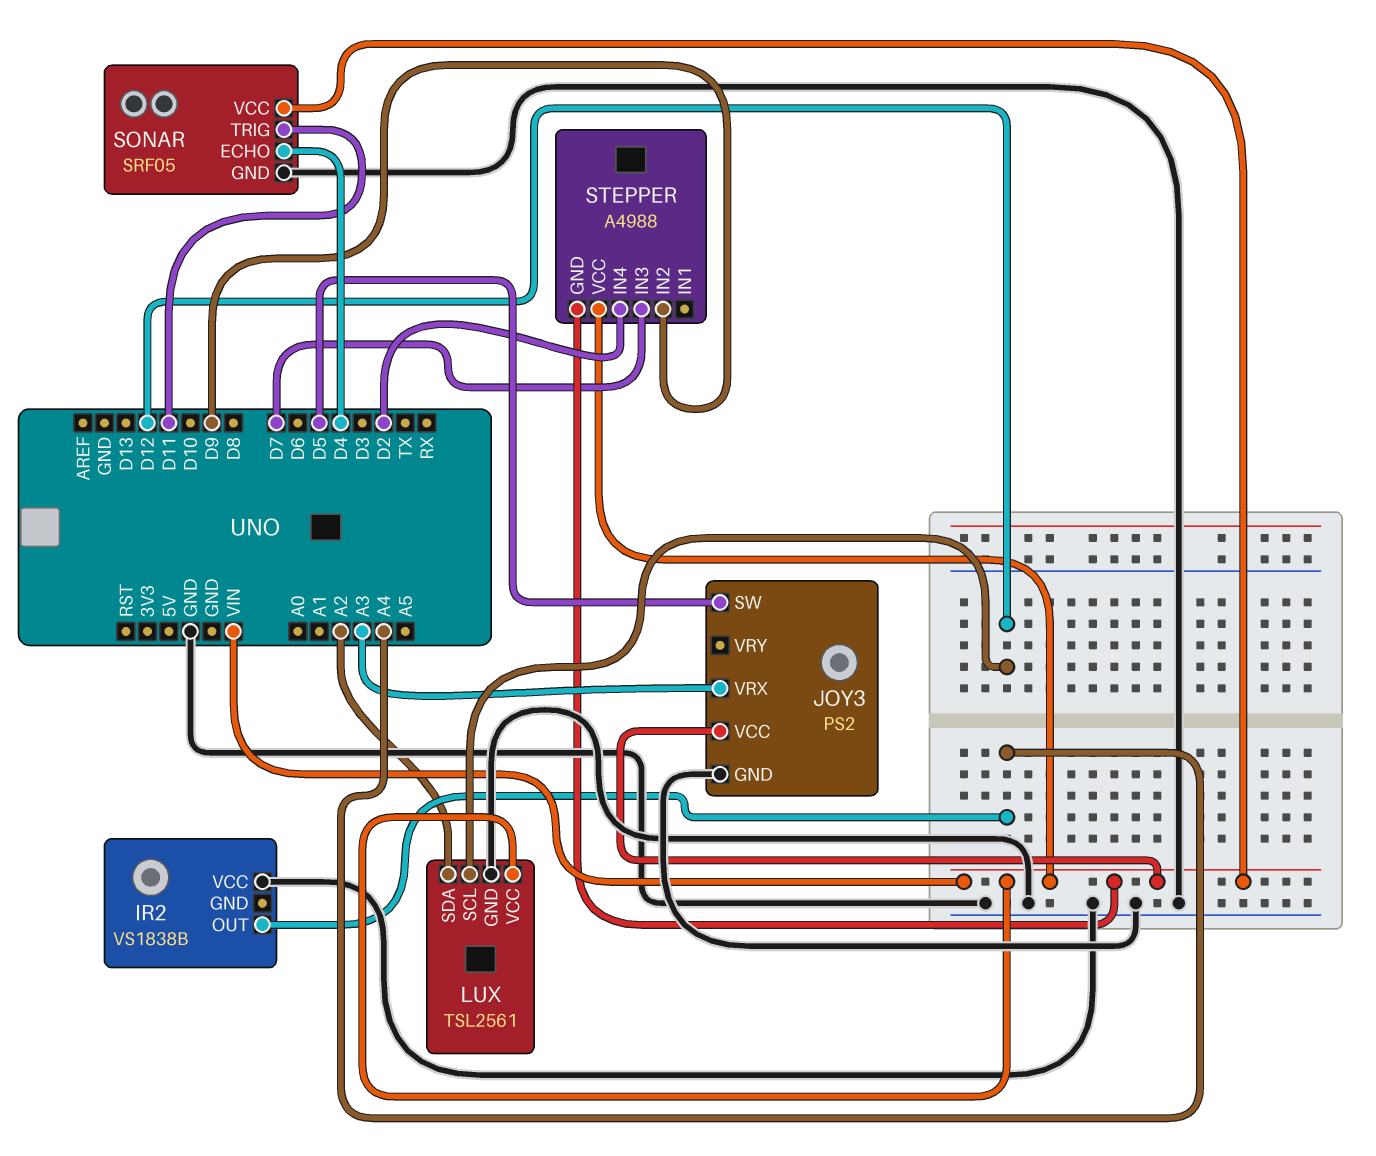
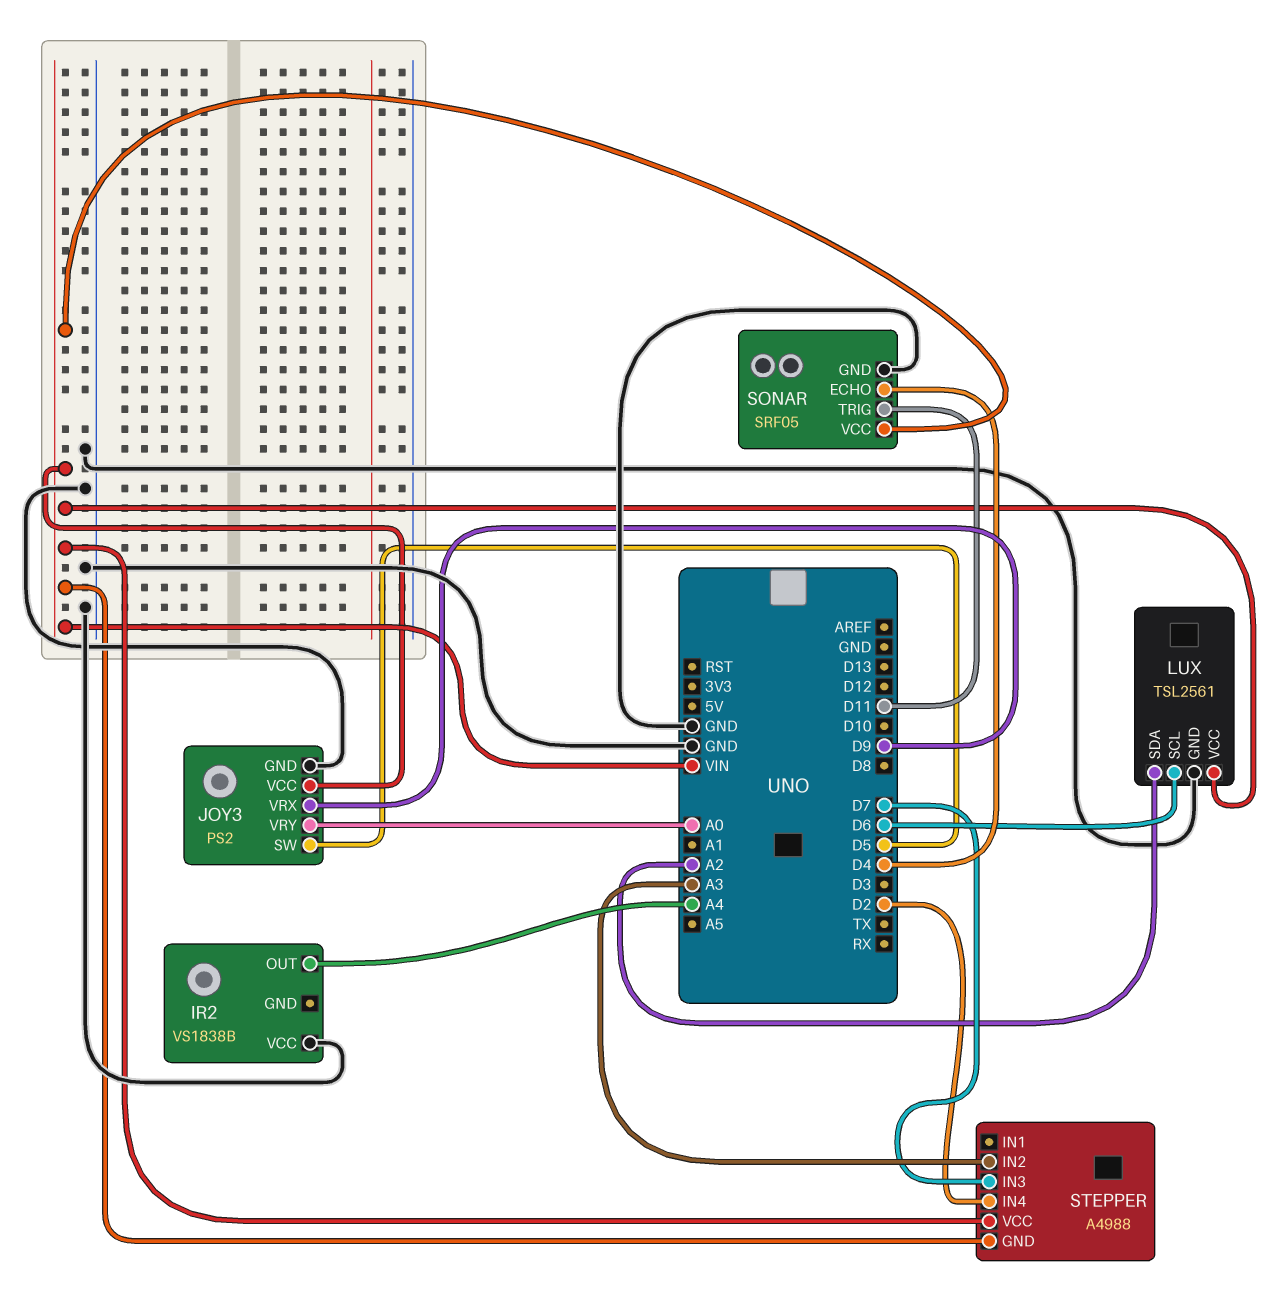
JOY3 pin VRX: A3 -> D9
JOY3 pin VRY: none -> A0
LUX pin SCL: D12 -> D6
STEPPER pin IN2: D9 -> A3

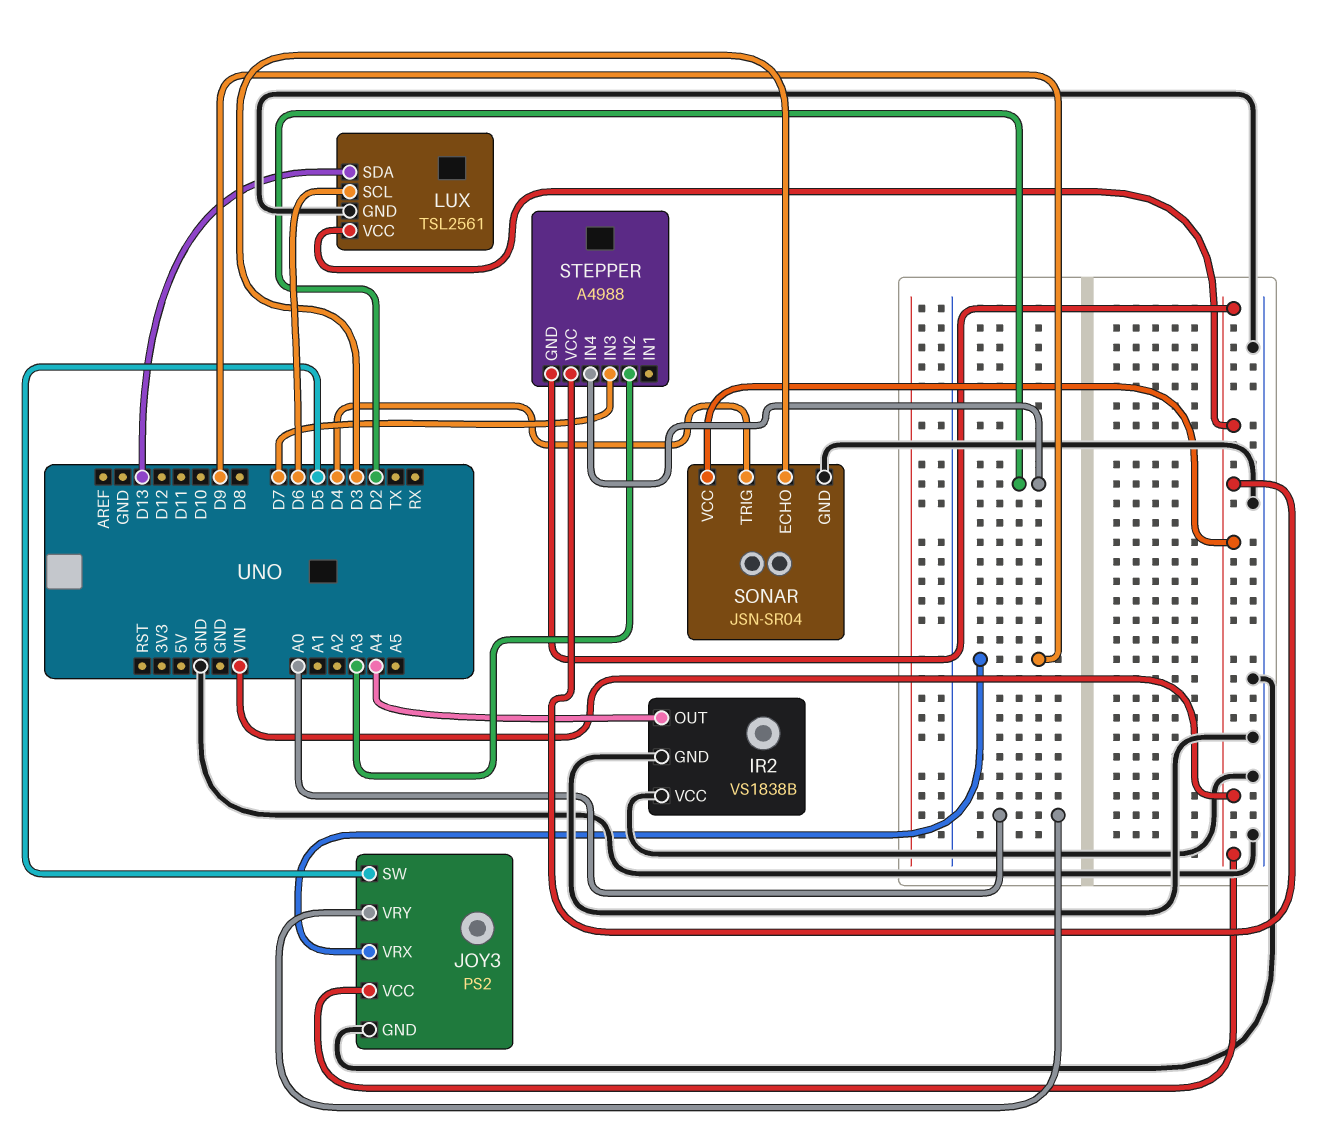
IR2 pin GND: none -> GND
LUX pin SDA: A2 -> D13
SONAR: SRF05 -> JSN-SR04
SONAR pin ECHO: D4 -> D3
SONAR pin TRIG: D11 -> D4

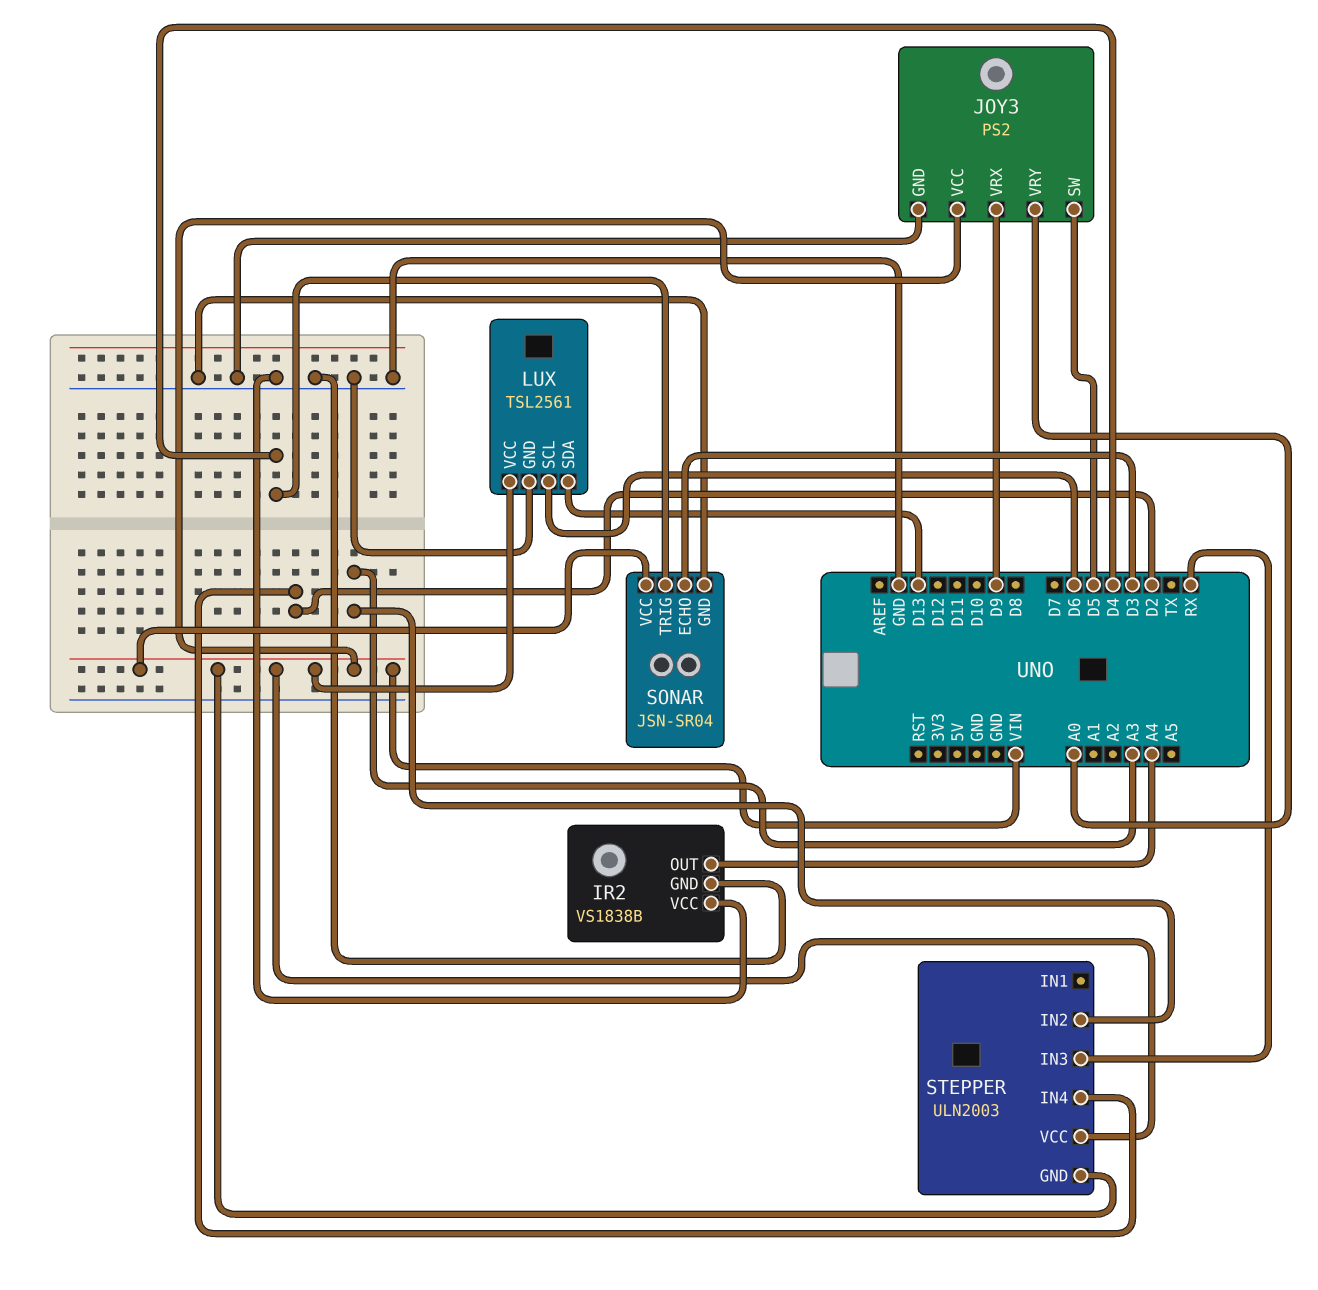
STEPPER: A4988 -> ULN2003
STEPPER pin IN3: D7 -> RX

